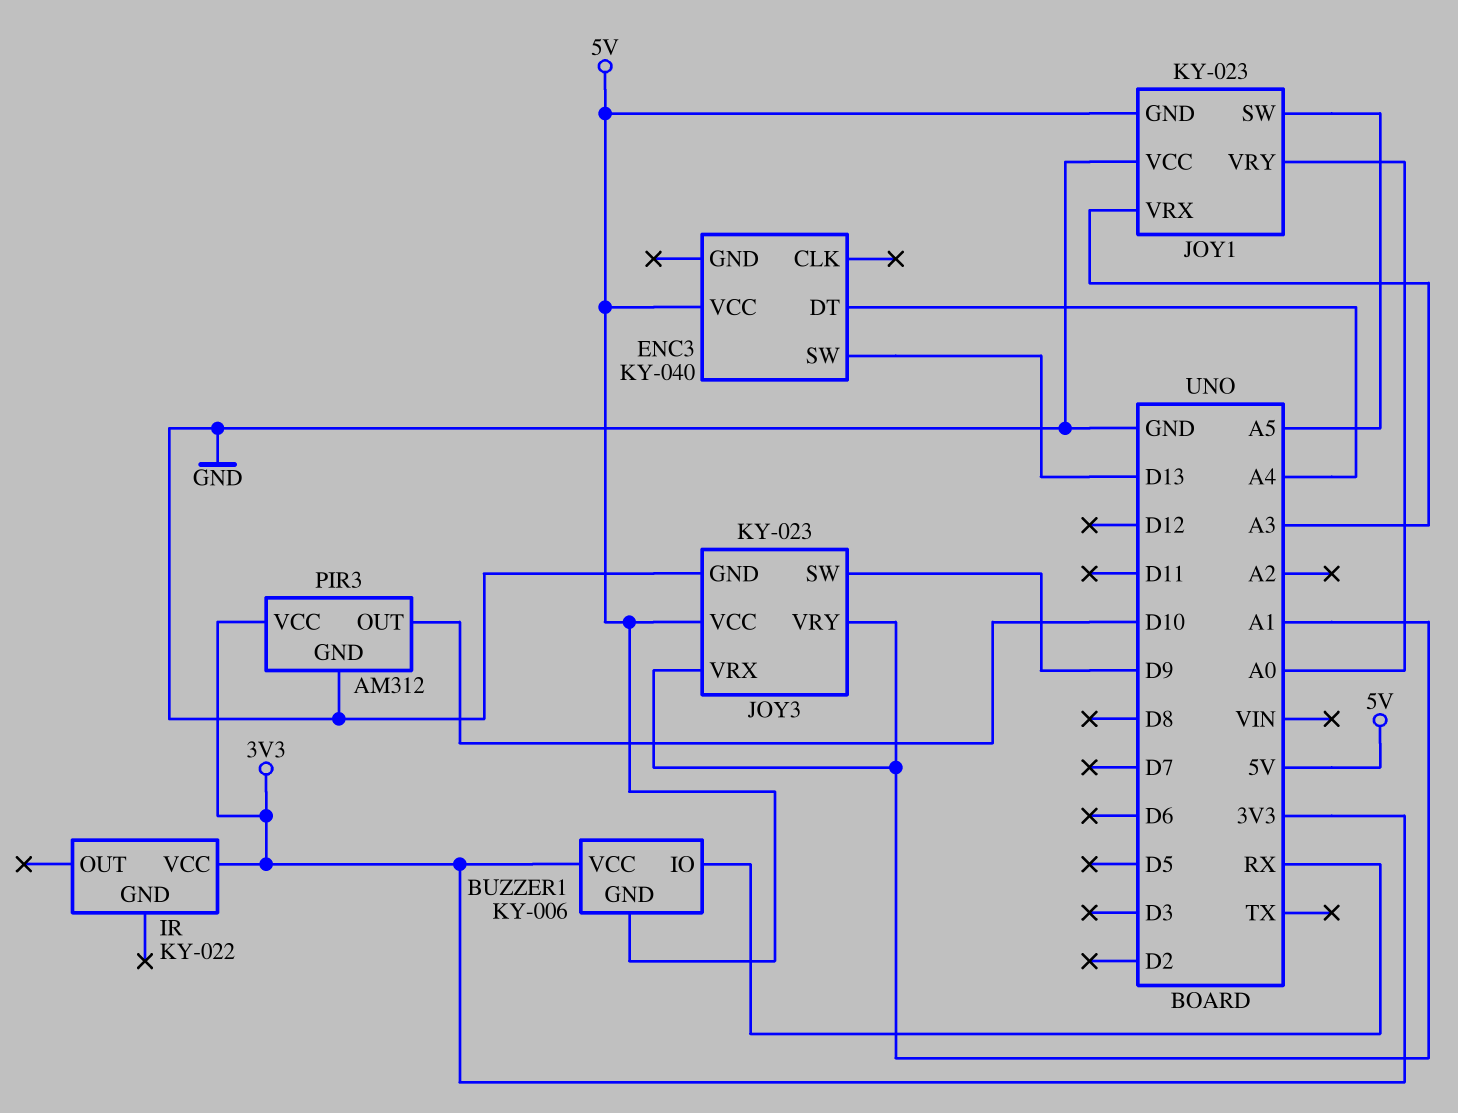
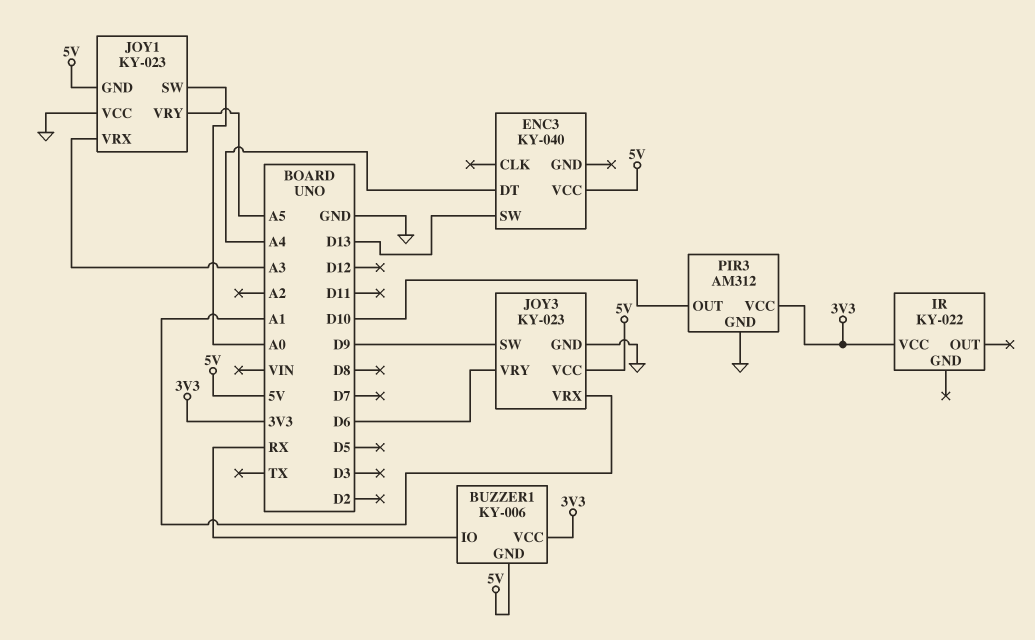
JOY1 pin SW: A5 -> A0
JOY1 pin VRY: A0 -> A5
JOY3 pin VRY: A1 -> D6

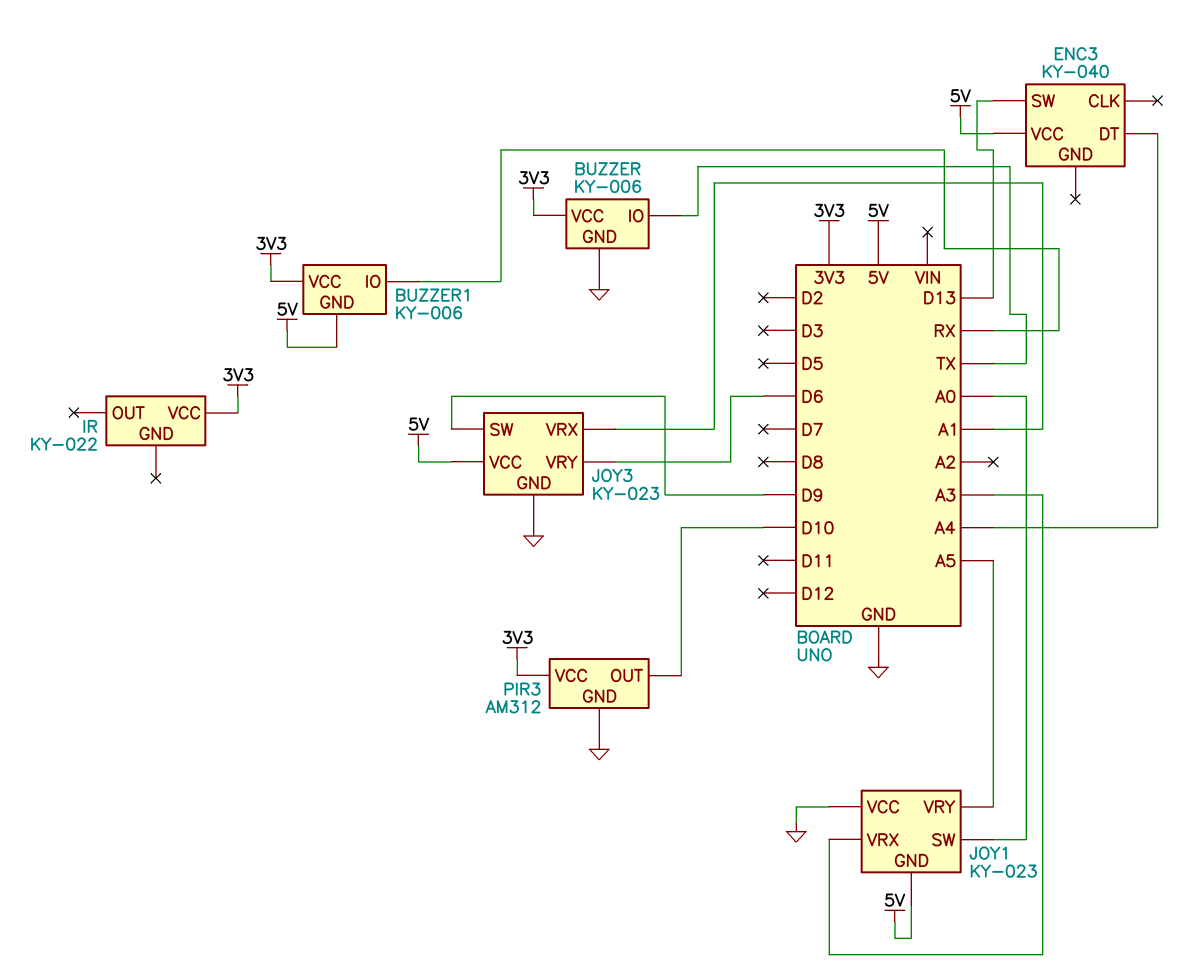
BUZZER: none -> KY-006
BUZZER pin GND: none -> GND
BUZZER pin IO: none -> TX
BUZZER pin VCC: none -> 3V3

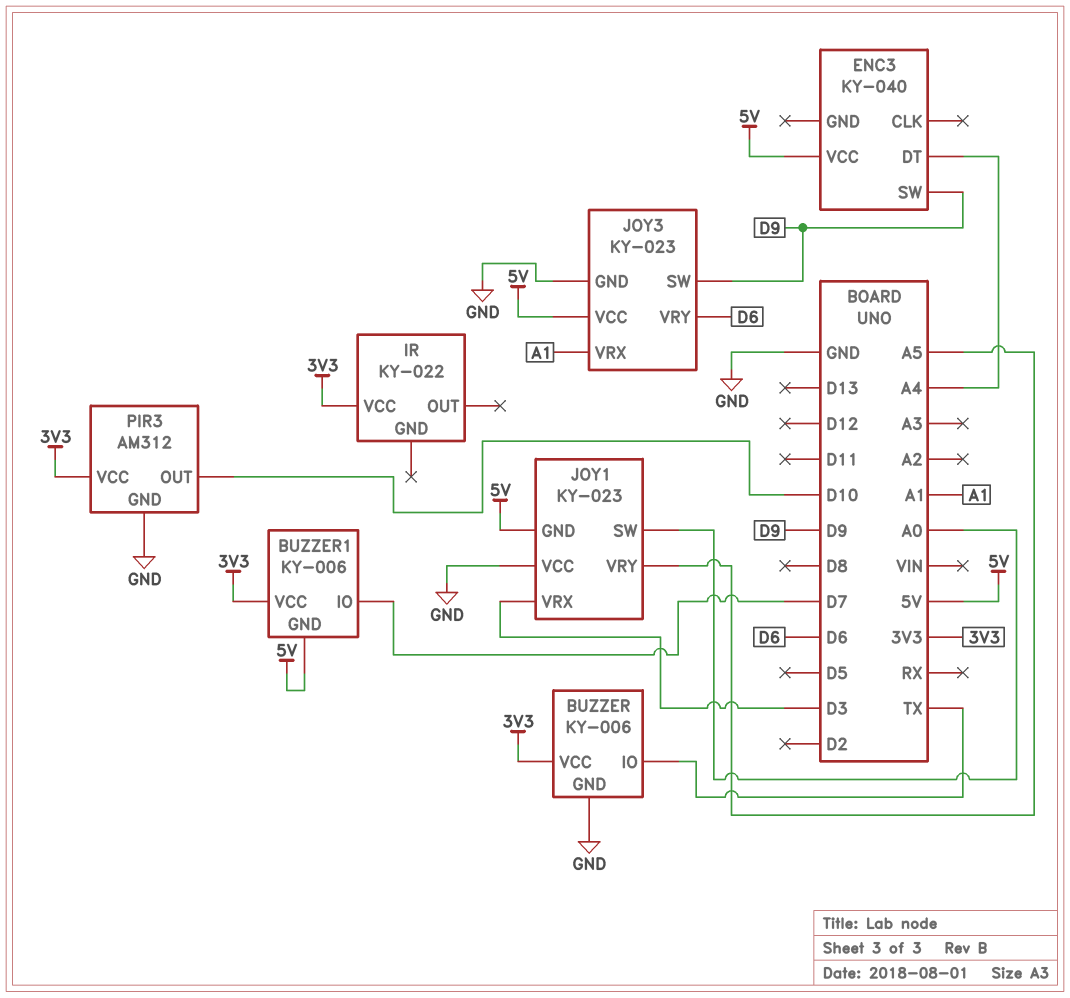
BUZZER1 pin IO: RX -> D7
ENC3 pin SW: D13 -> D9
JOY1 pin VRX: A3 -> D3

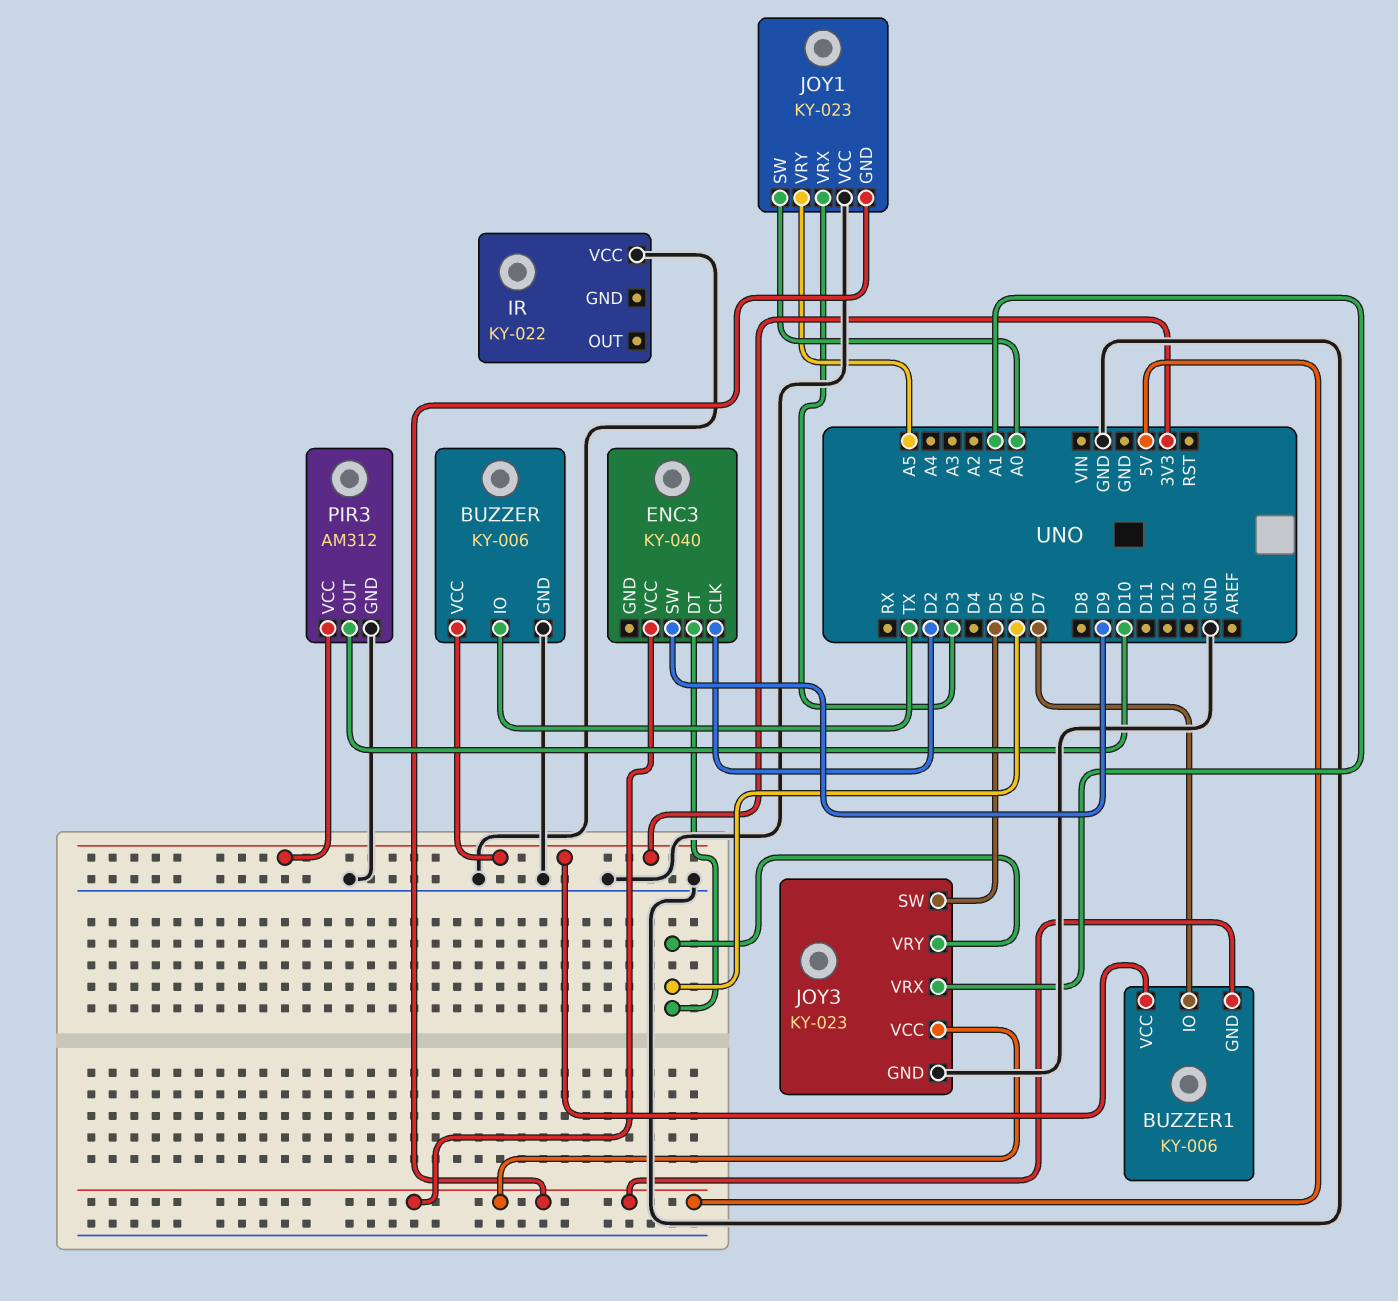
ENC3 pin CLK: none -> D2
ENC3 pin DT: A4 -> D6
IR pin VCC: 3V3 -> GND
JOY3 pin SW: D9 -> D5

